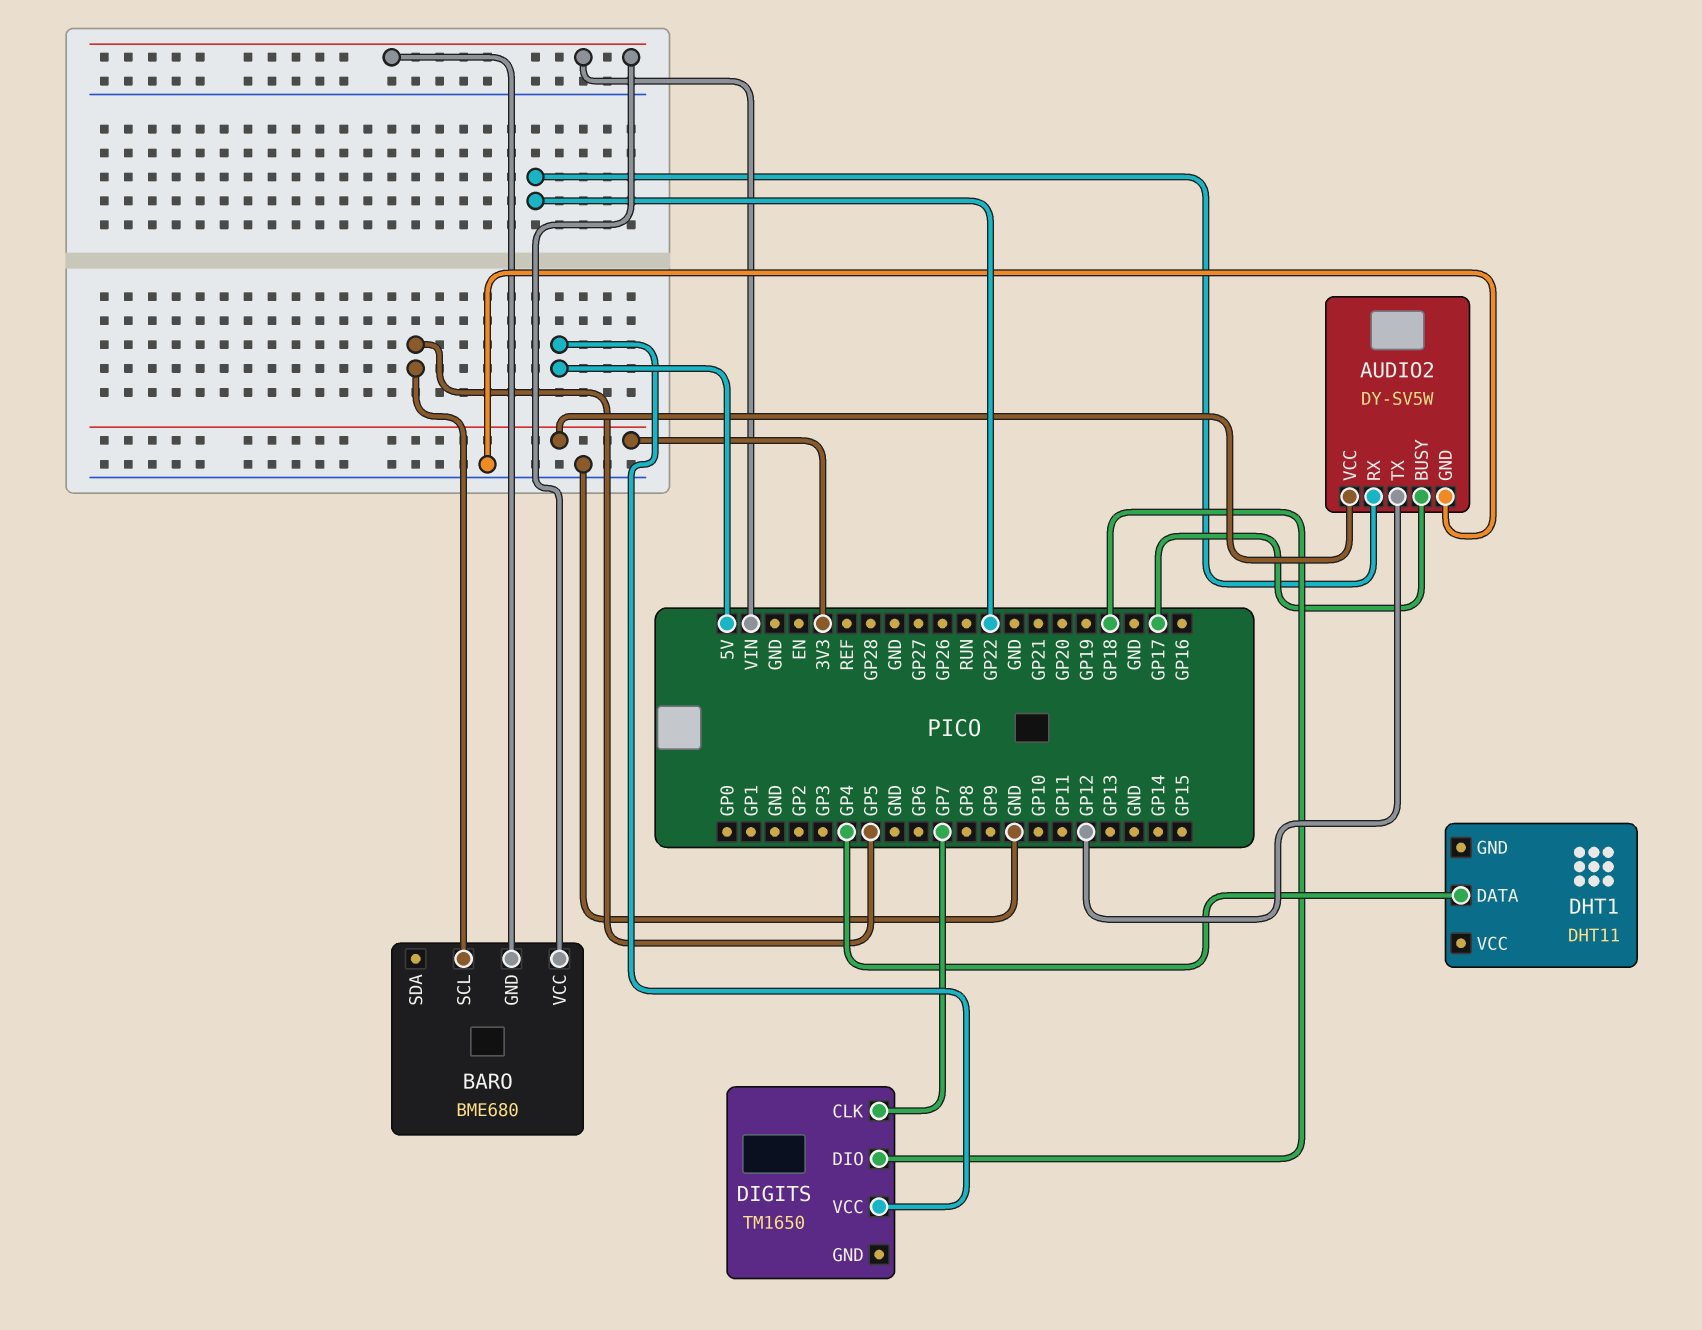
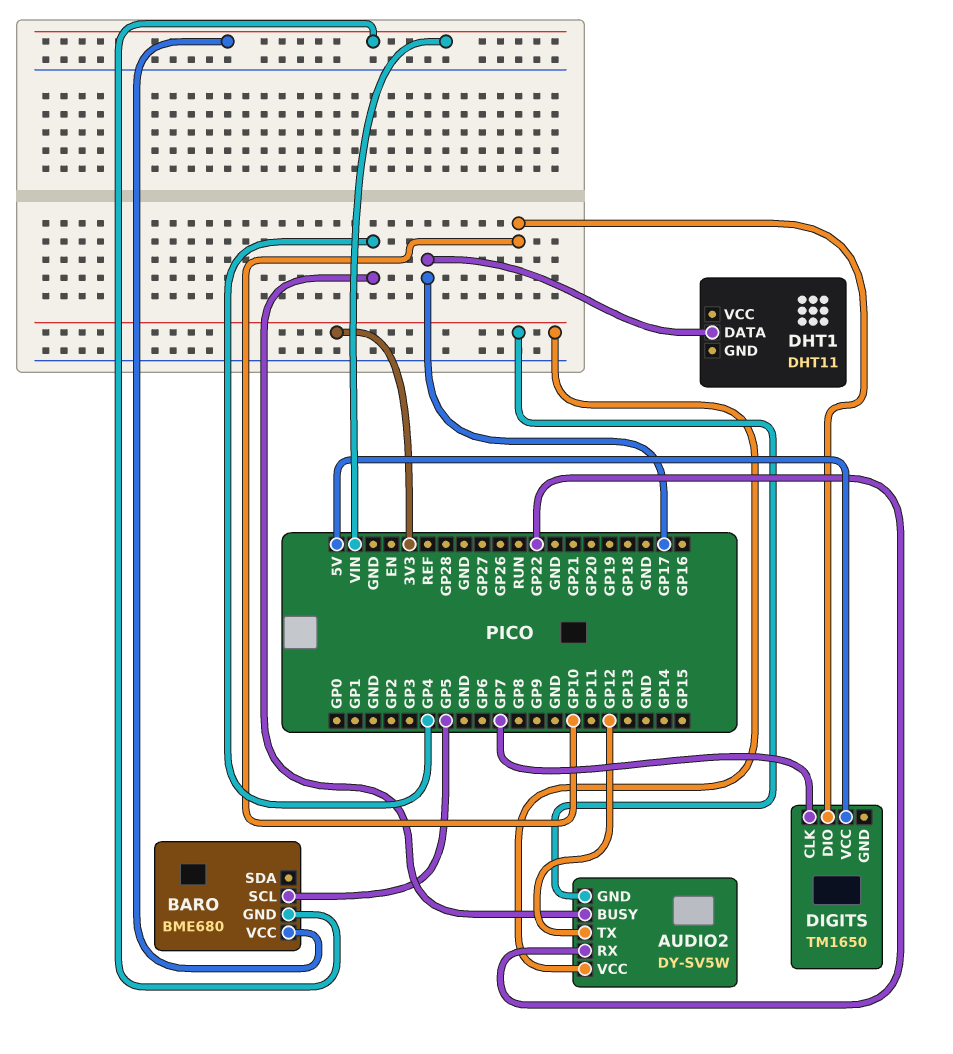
AUDIO2 pin BUSY: GP17 -> GP4
AUDIO2 pin GND: GND -> 3V3
DHT1 pin DATA: GP4 -> GP17
DIGITS pin DIO: GP18 -> GP10

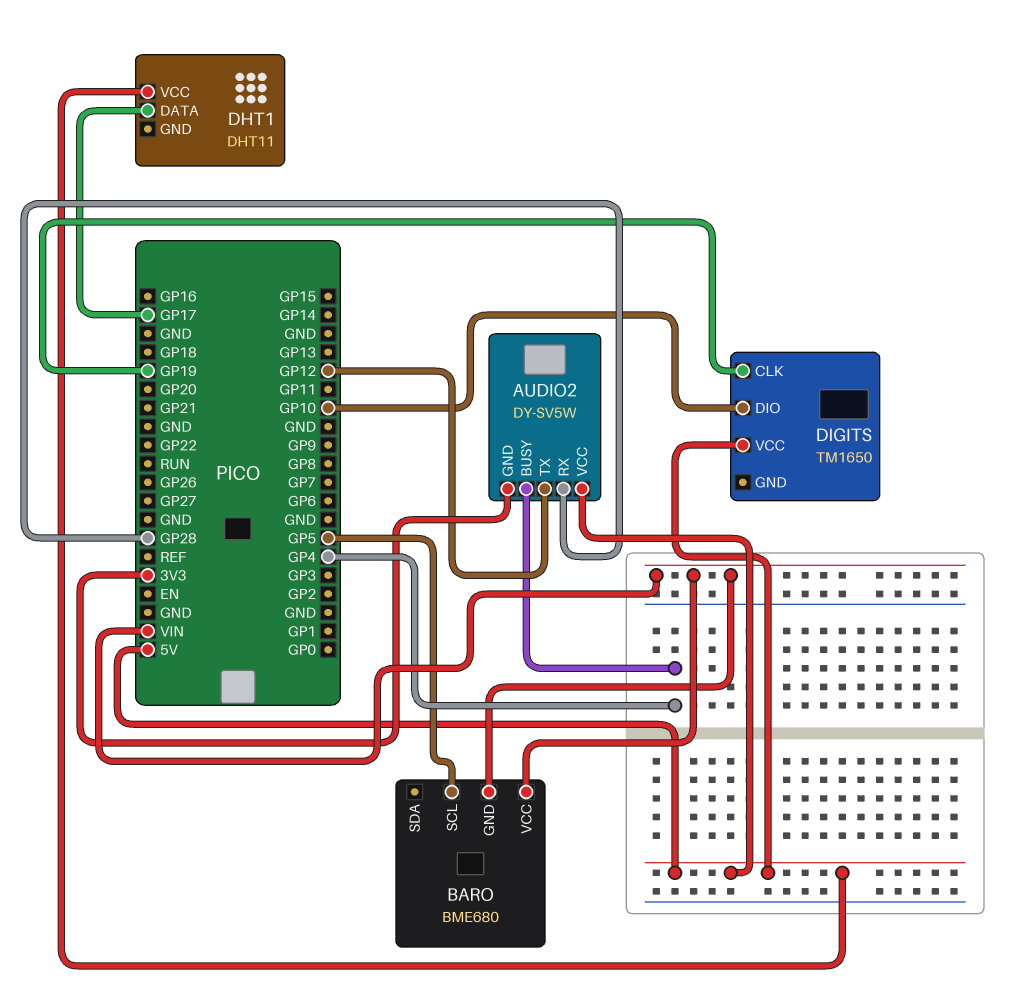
AUDIO2 pin RX: GP22 -> GP28
AUDIO2 pin VCC: 3V3 -> 5V
DHT1 pin VCC: none -> 5V
DIGITS pin CLK: GP7 -> GP19

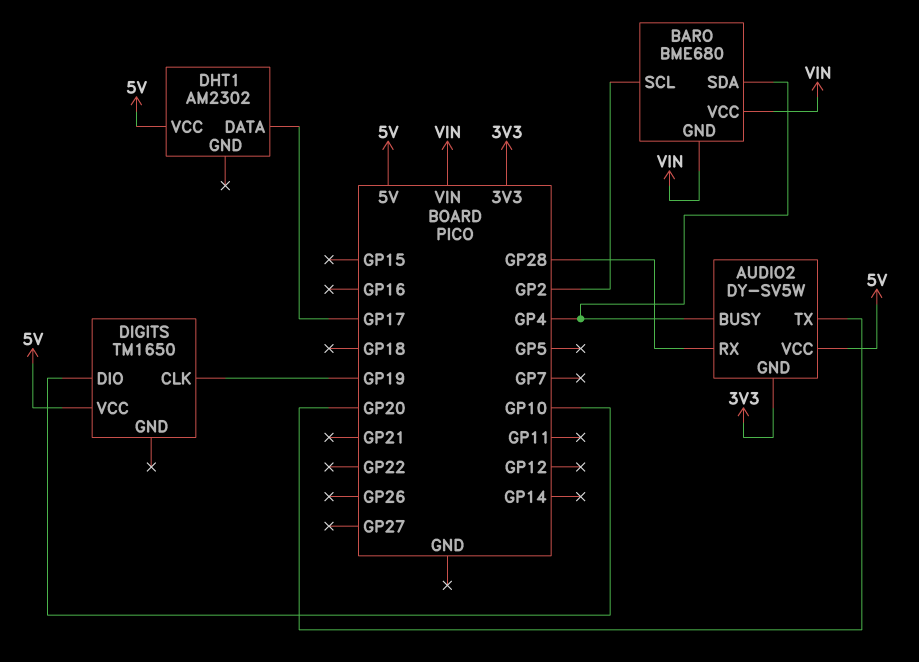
AUDIO2 pin TX: GP12 -> GP20
BARO pin SCL: GP5 -> GP2
BARO pin SDA: none -> GP4
DHT1: DHT11 -> AM2302

